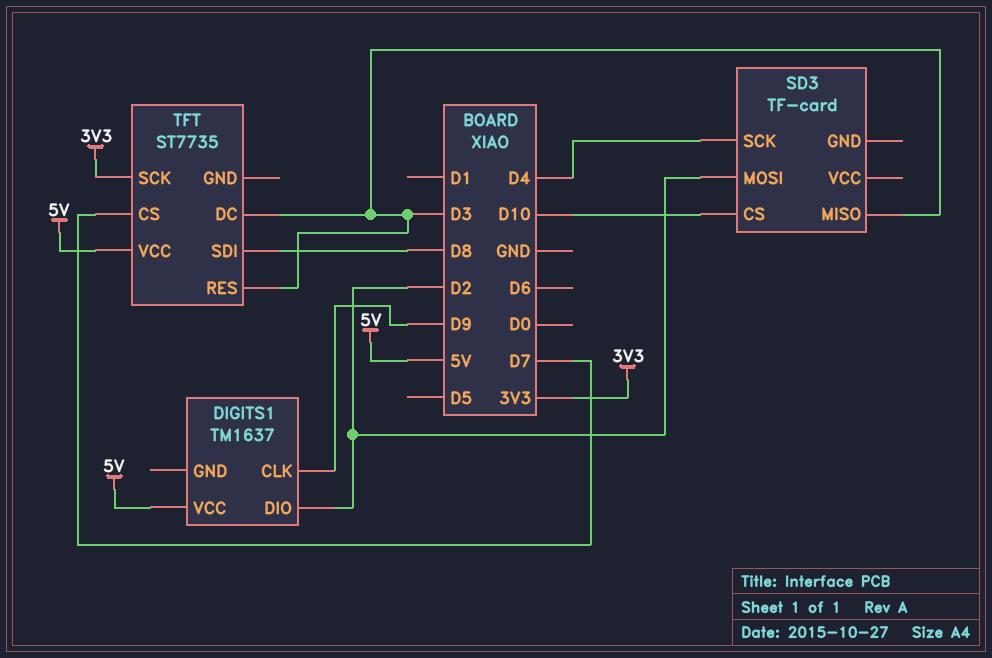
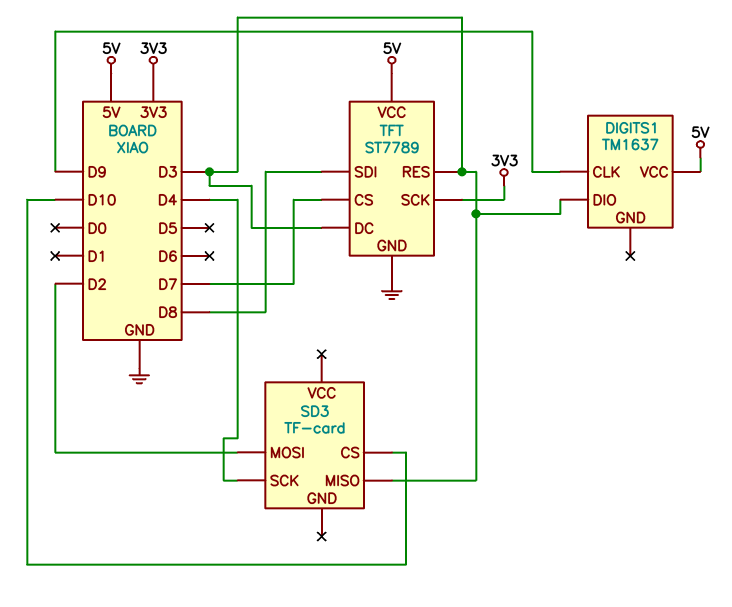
DIGITS1 pin DIO: D2 -> D3
TFT: ST7735 -> ST7789
TFT pin GND: none -> GND

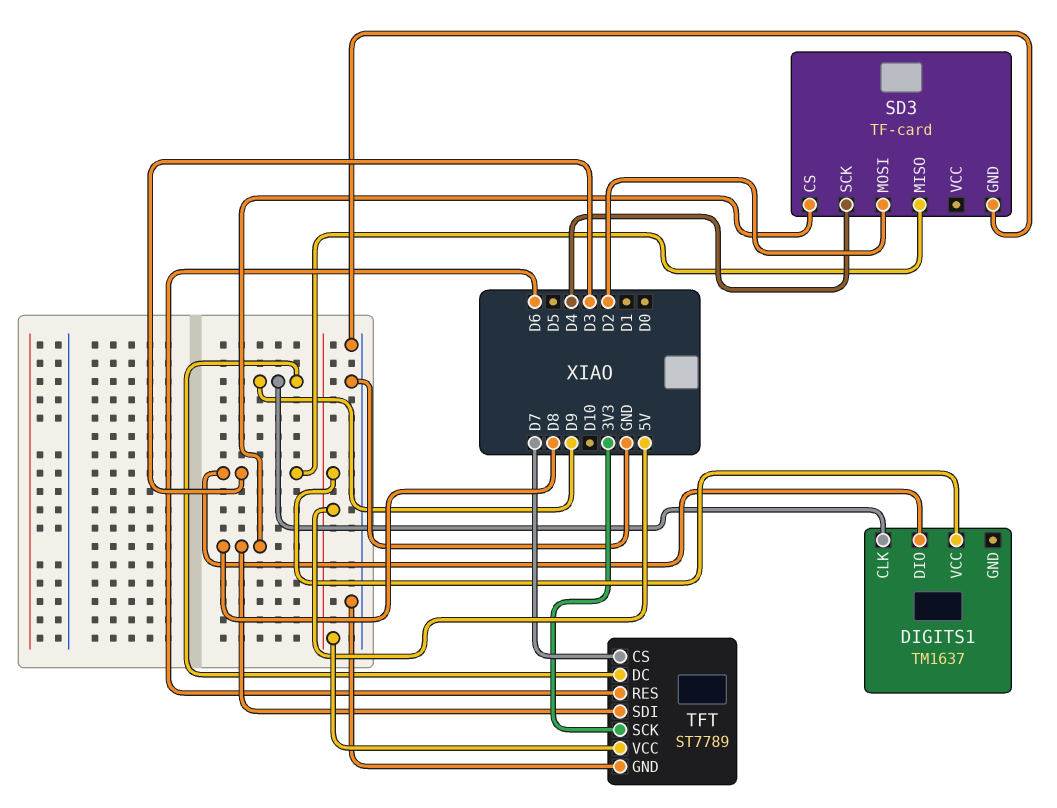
SD3 pin CS: D10 -> D8
SD3 pin GND: none -> GND
TFT pin DC: D3 -> D9
TFT pin RES: D3 -> D6

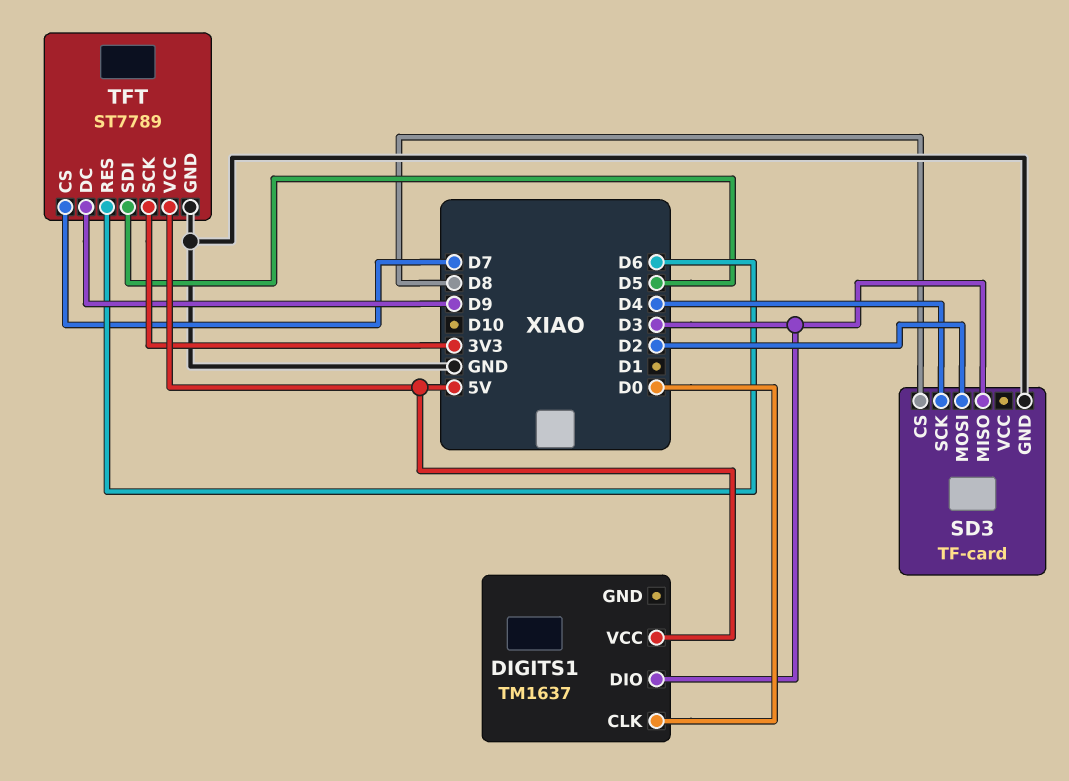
DIGITS1 pin CLK: D9 -> D0
TFT pin SDI: D8 -> D5

